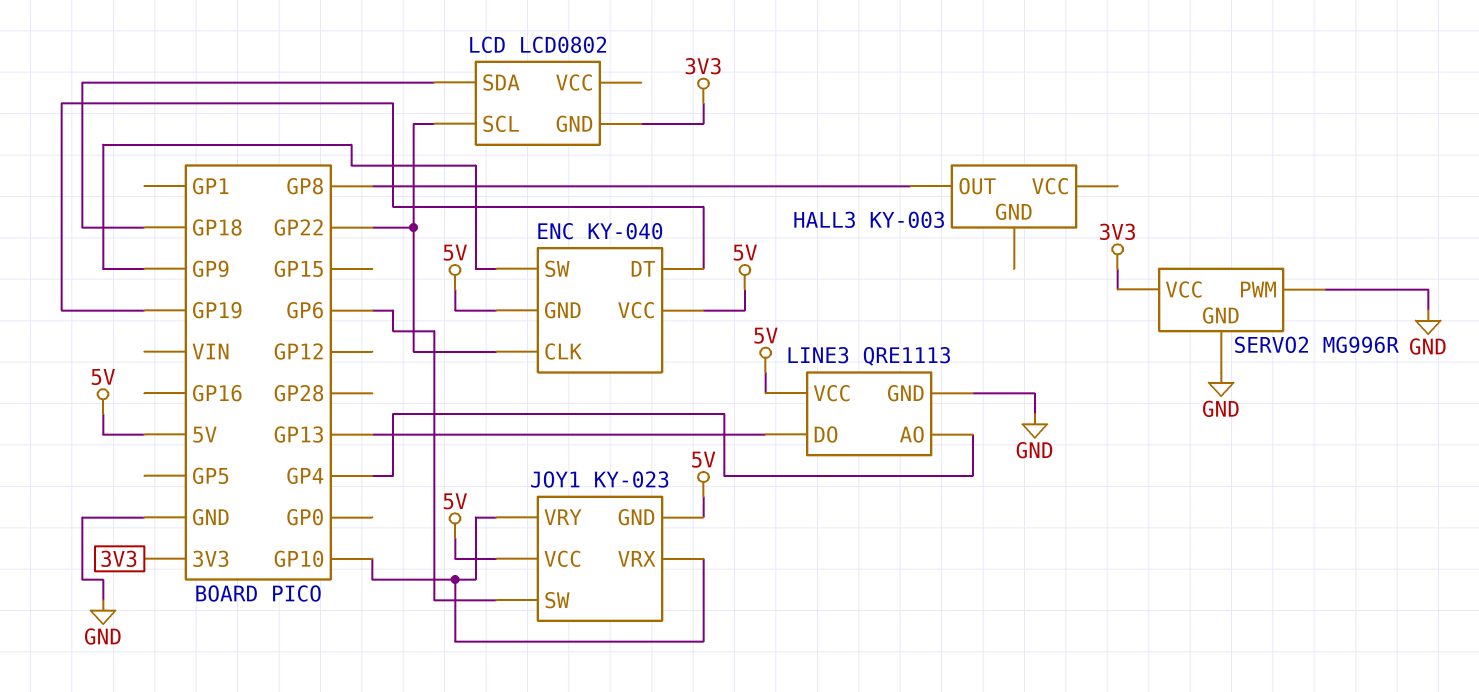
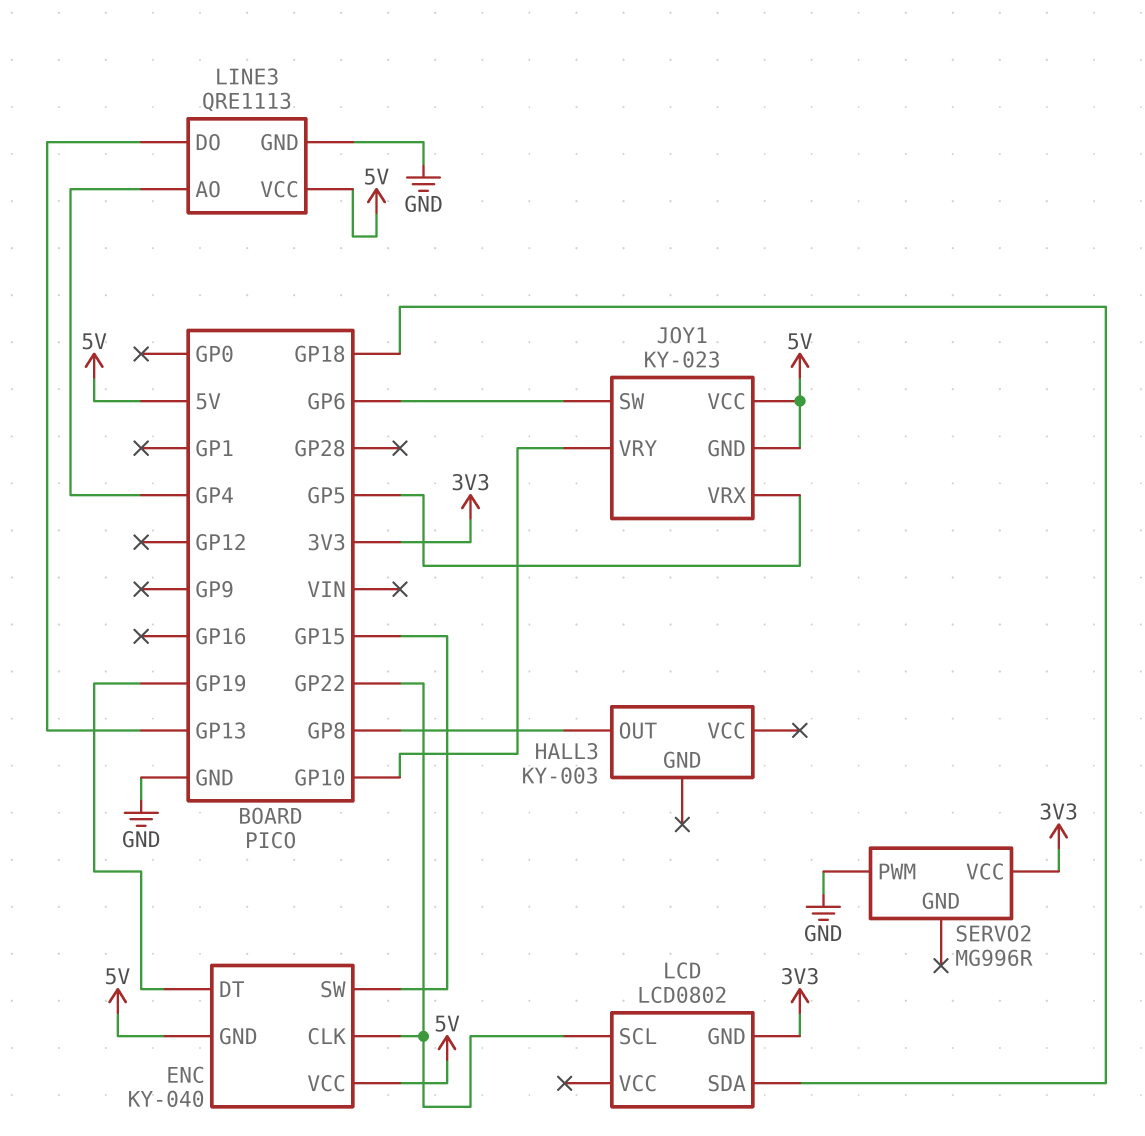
ENC pin SW: GP9 -> GP15
JOY1 pin VRX: GP10 -> GP5
SERVO2 pin GND: GND -> none

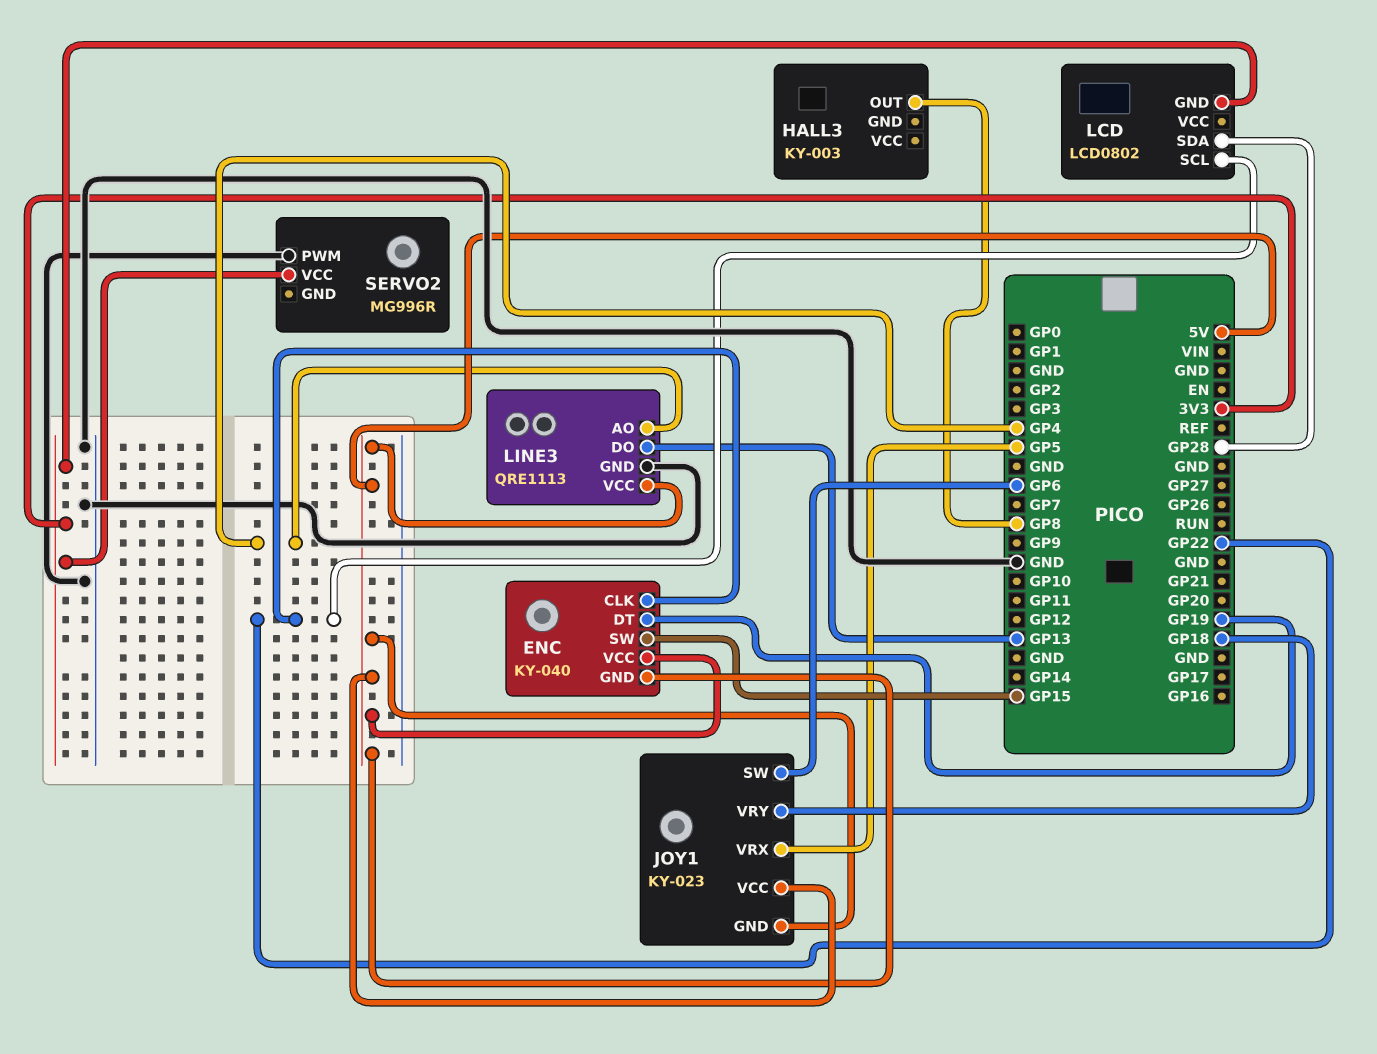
JOY1 pin VRY: GP10 -> GP18
LCD pin SDA: GP18 -> GP28

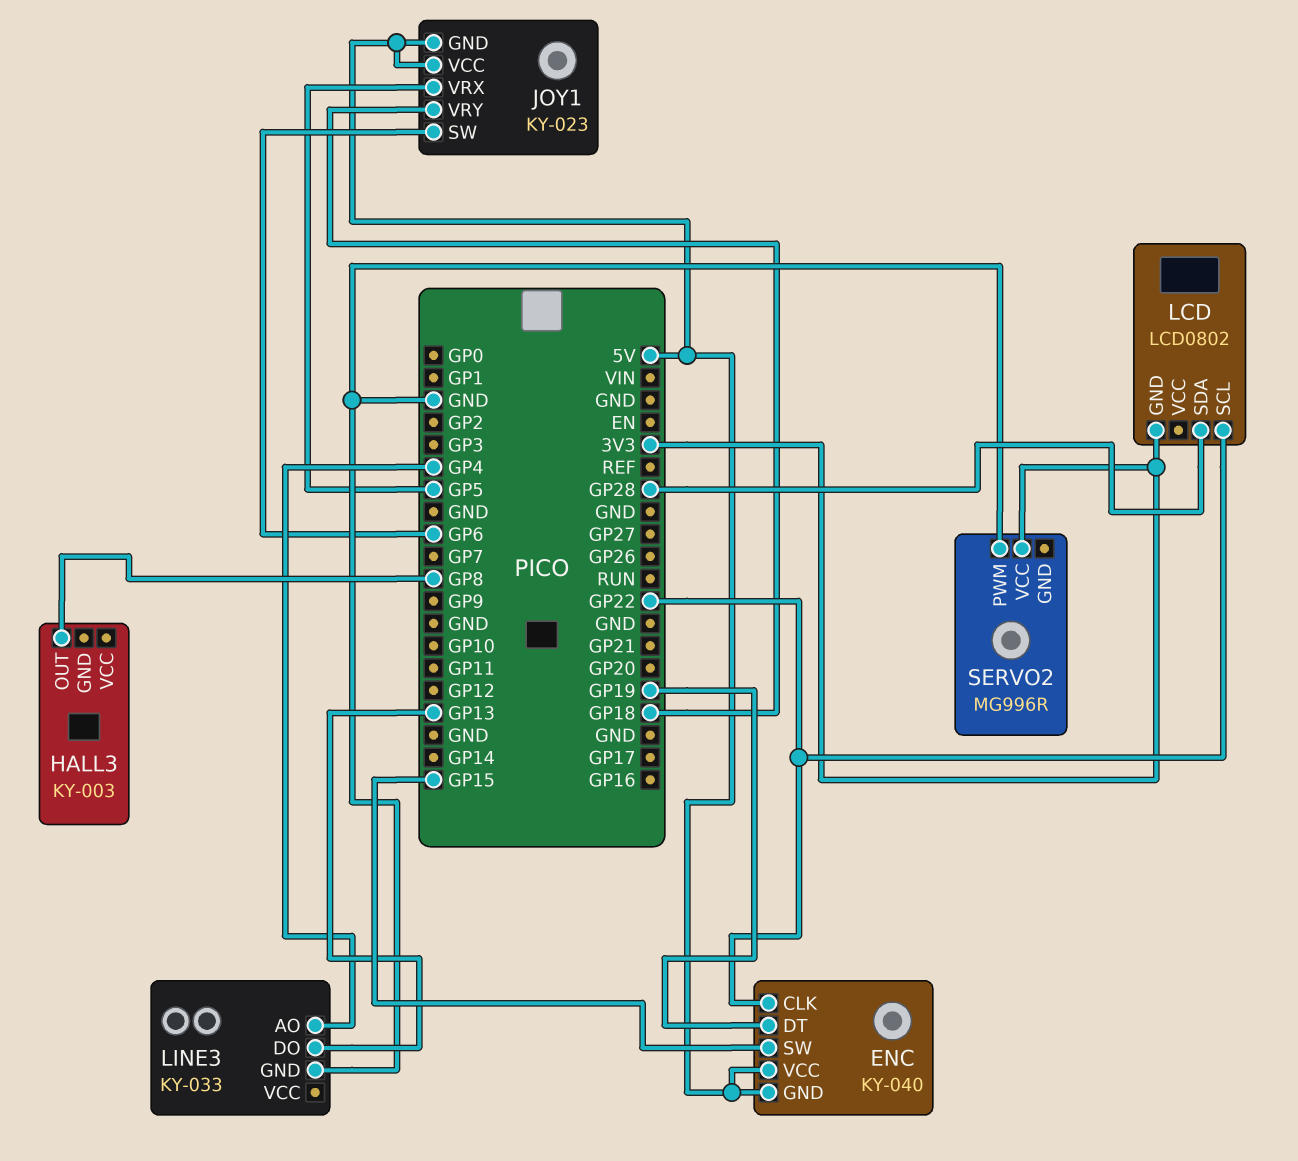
LINE3: QRE1113 -> KY-033
LINE3 pin VCC: 5V -> none

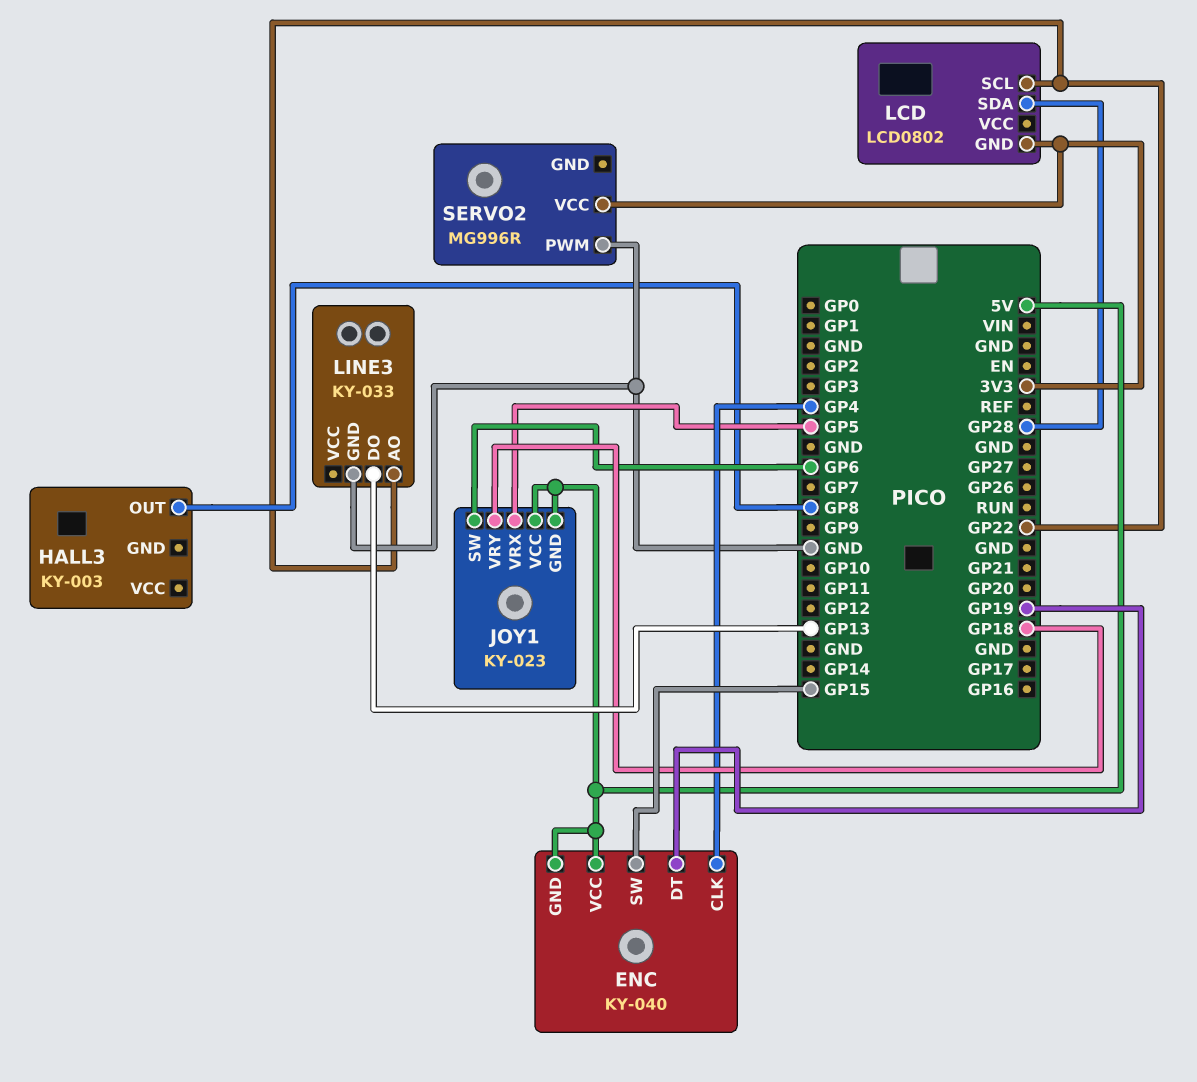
ENC pin CLK: GP22 -> GP4
LINE3 pin AO: GP4 -> GP22

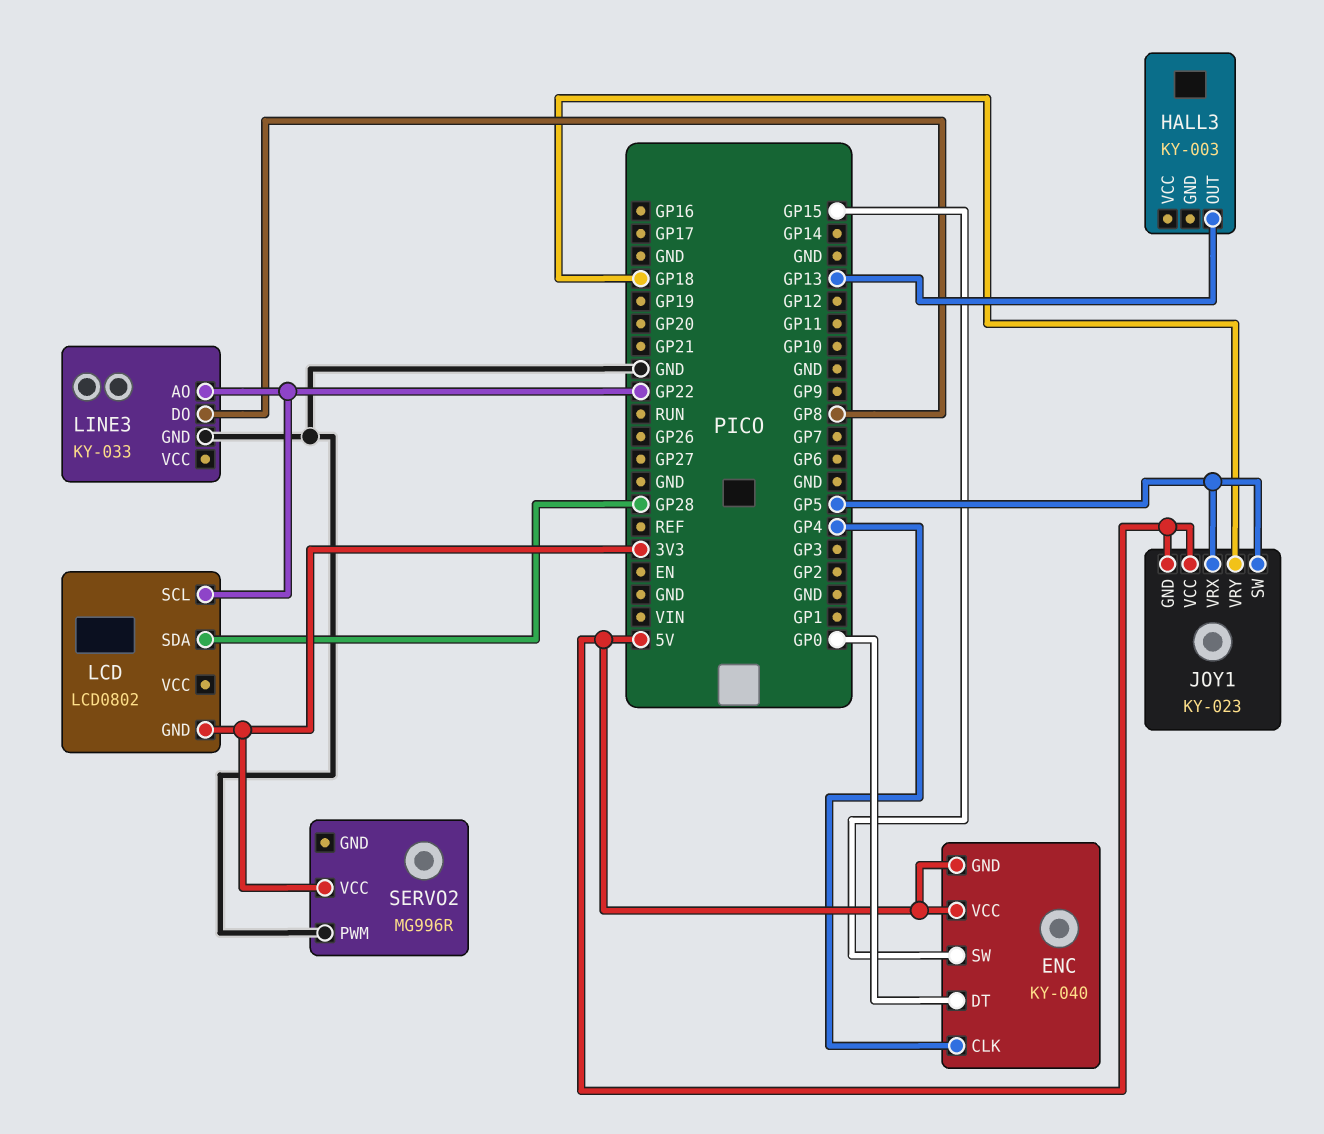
ENC pin DT: GP19 -> GP0
HALL3 pin OUT: GP8 -> GP13
JOY1 pin SW: GP6 -> GP5
LINE3 pin DO: GP13 -> GP8

